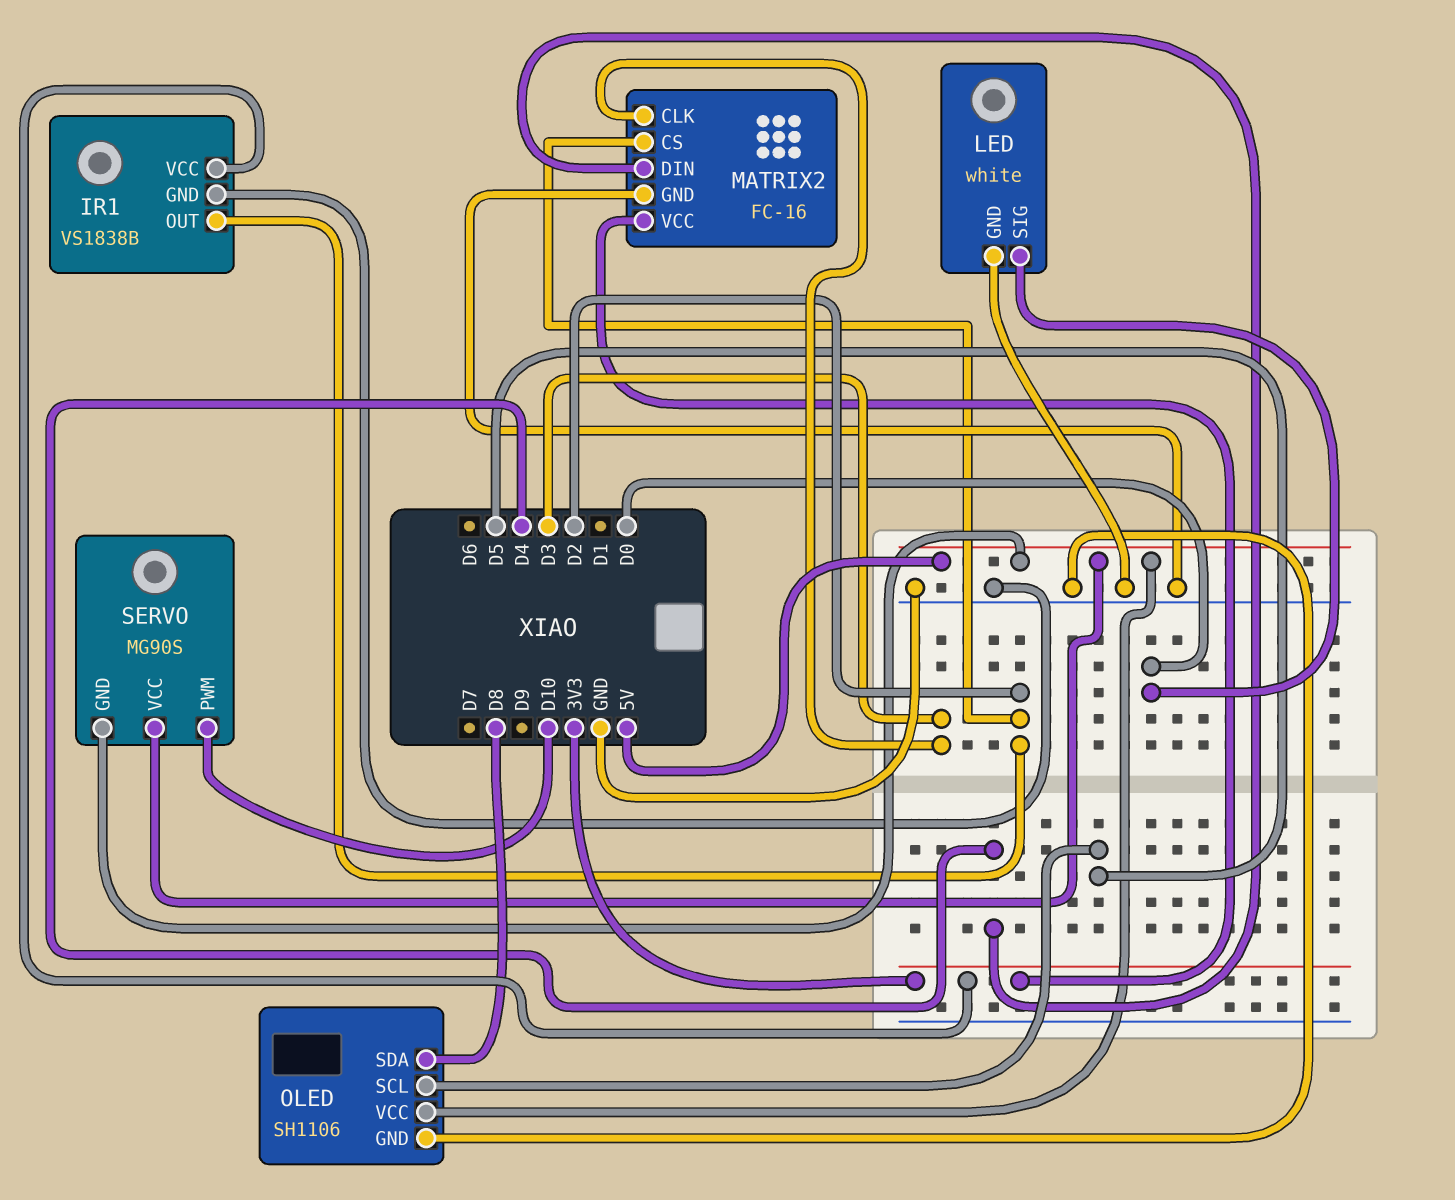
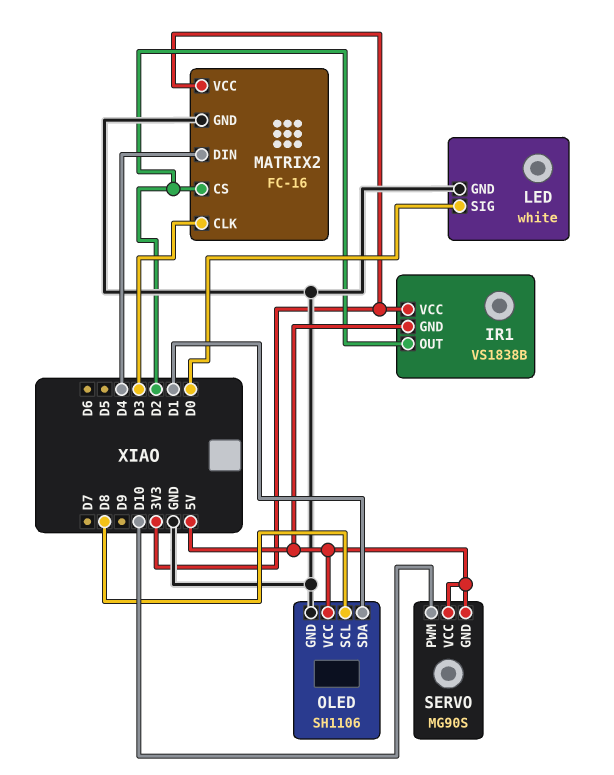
IR1 pin GND: GND -> 5V
OLED pin SCL: D5 -> D8
OLED pin SDA: D8 -> D1

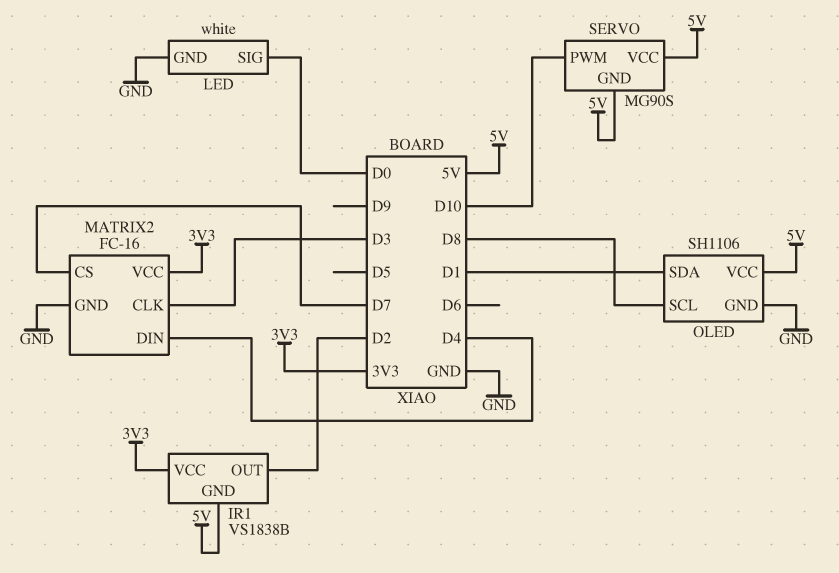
MATRIX2 pin CS: D2 -> D7

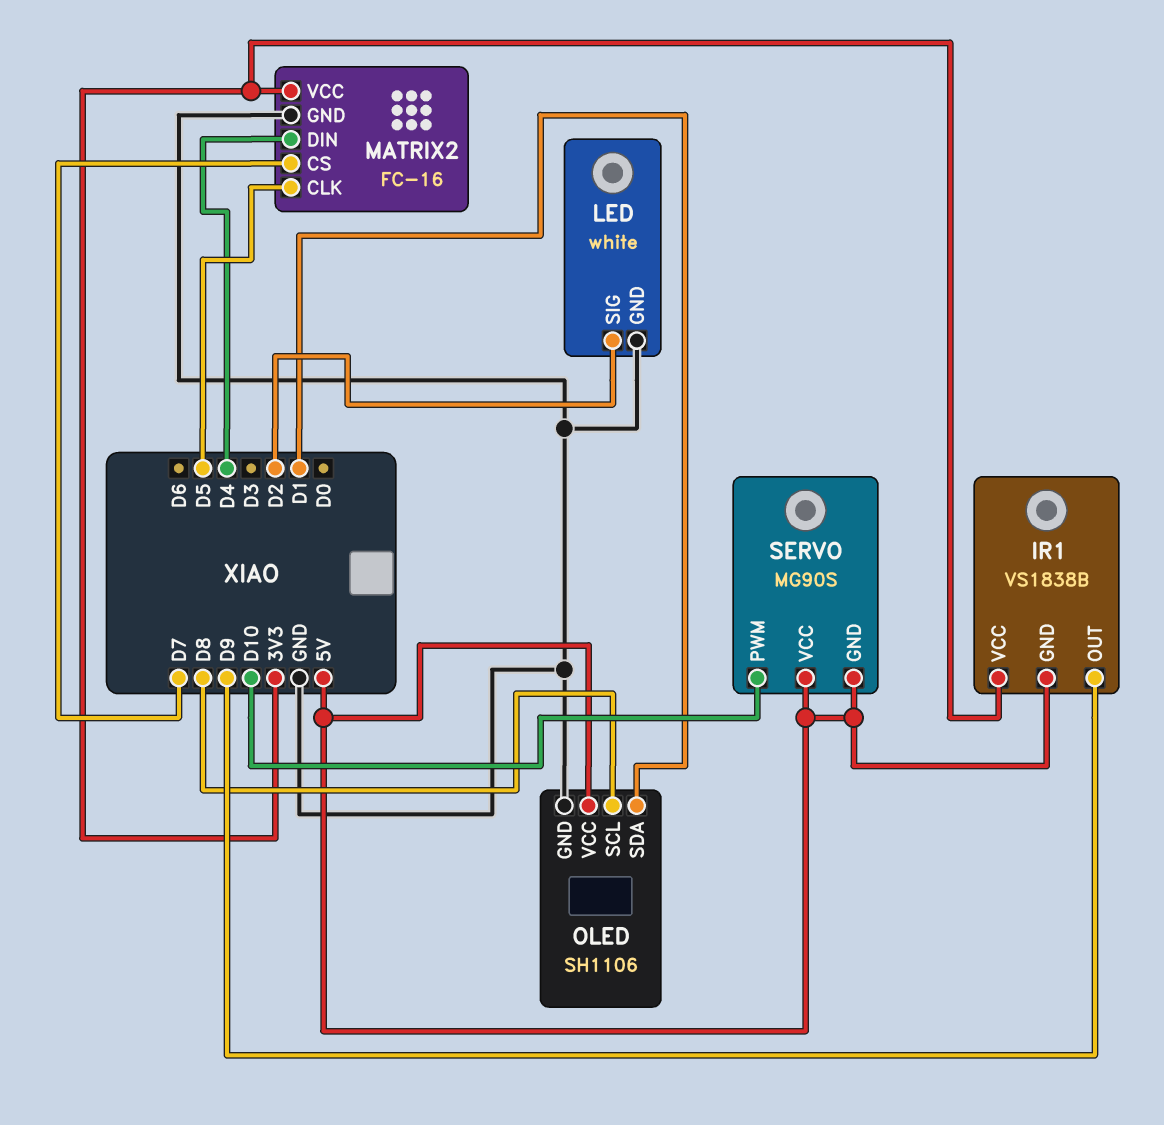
IR1 pin OUT: D2 -> D9
LED pin SIG: D0 -> D2
MATRIX2 pin CLK: D3 -> D5

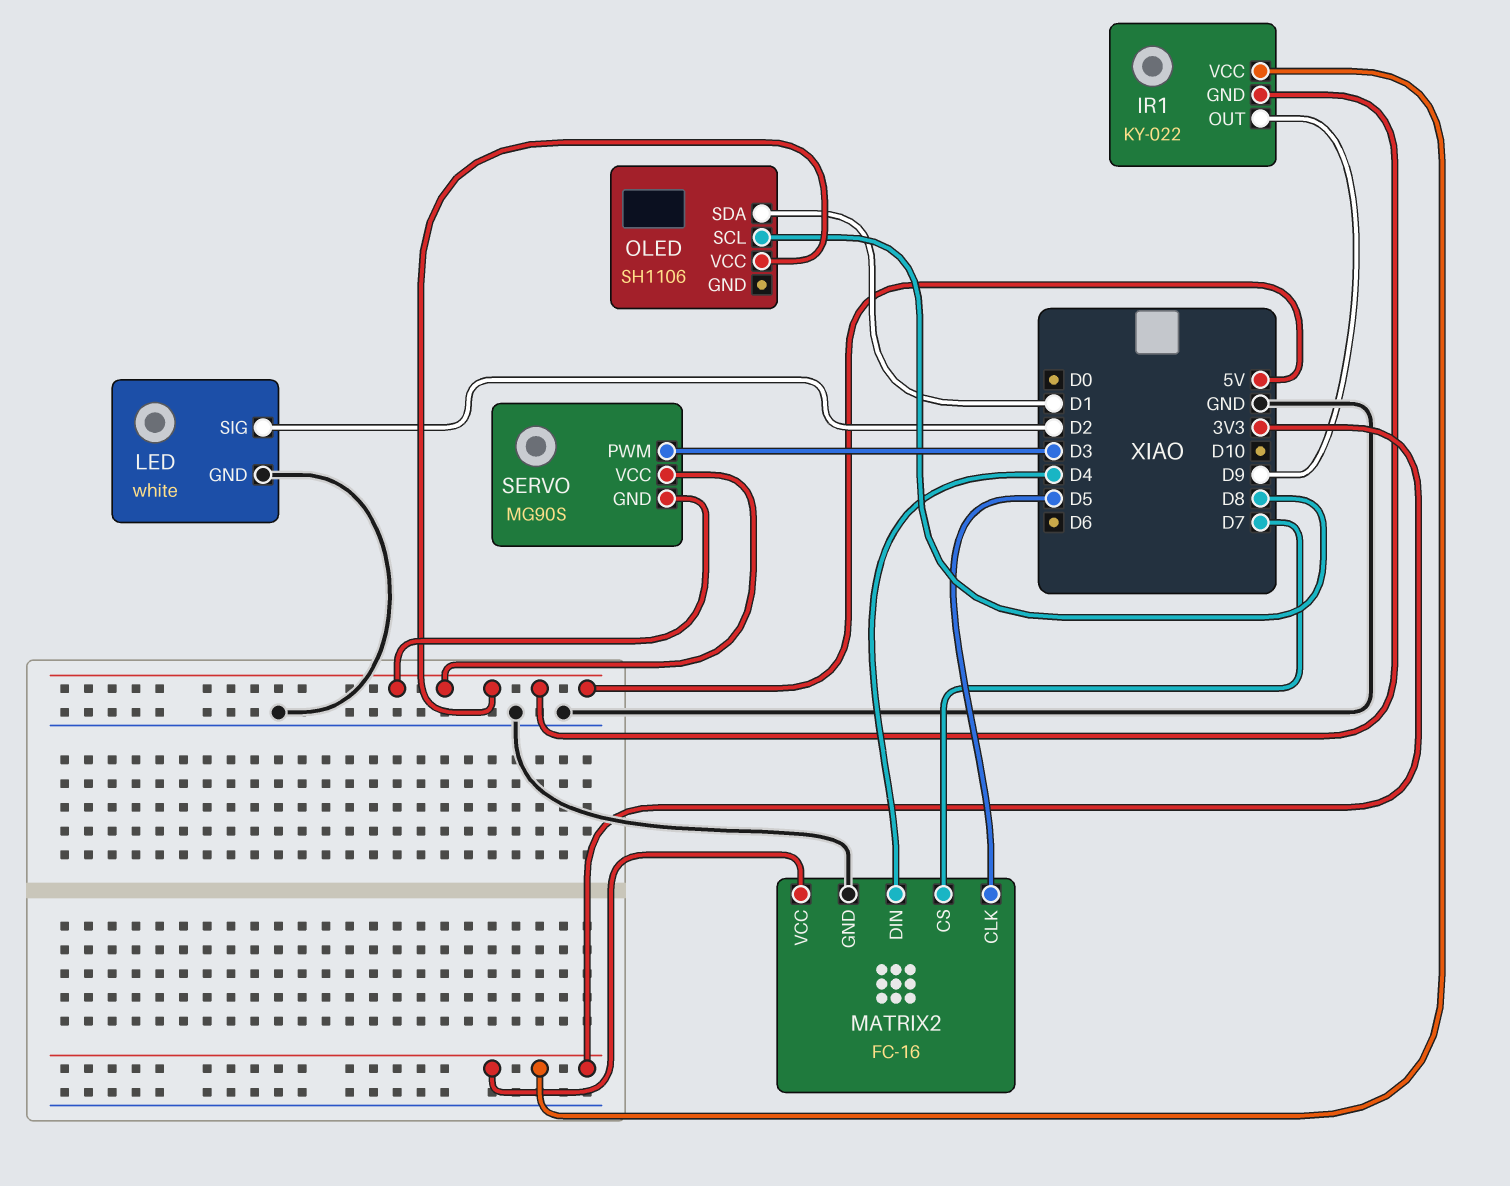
IR1: VS1838B -> KY-022
OLED pin GND: GND -> none
SERVO pin PWM: D10 -> D3

